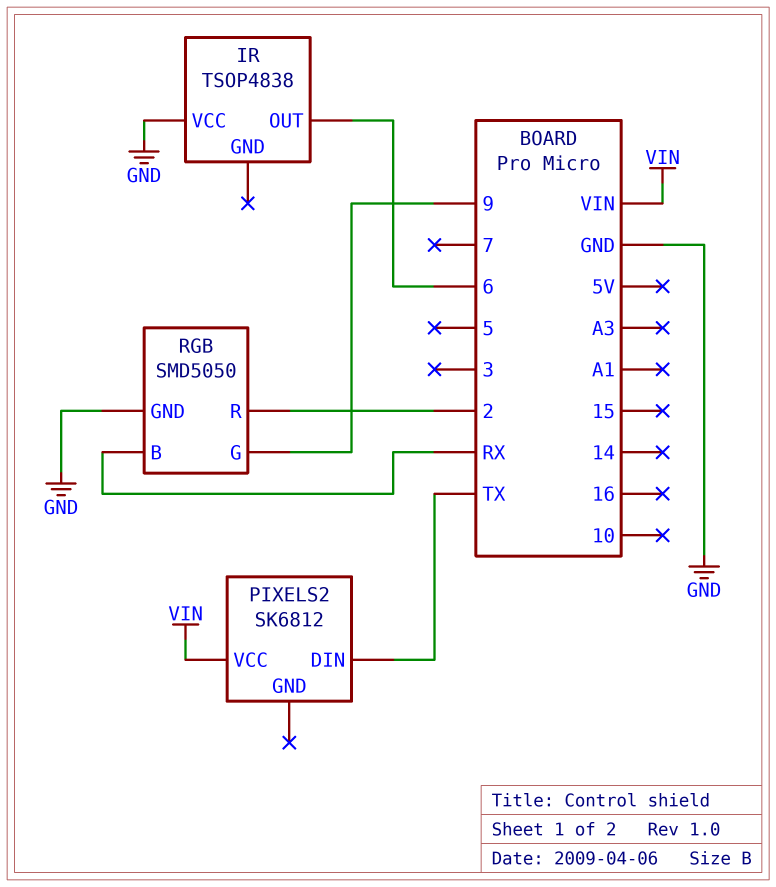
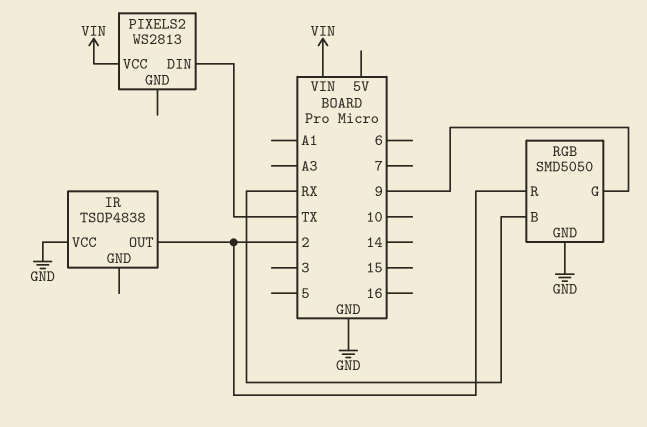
IR pin OUT: 6 -> 2
PIXELS2: SK6812 -> WS2813

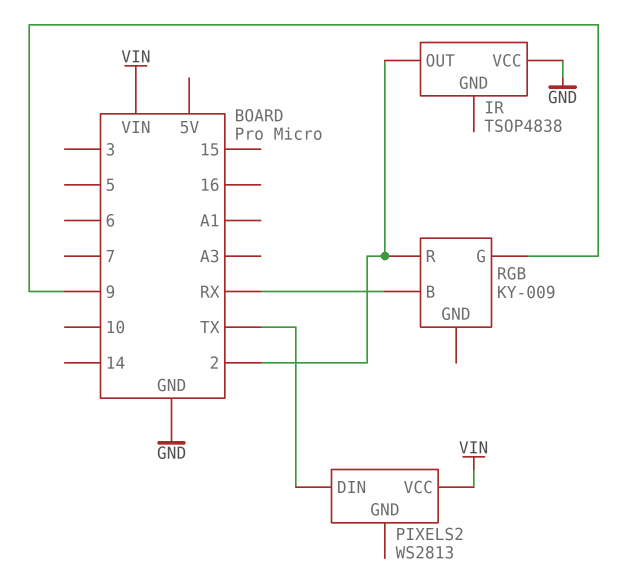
RGB: SMD5050 -> KY-009
RGB pin GND: GND -> none

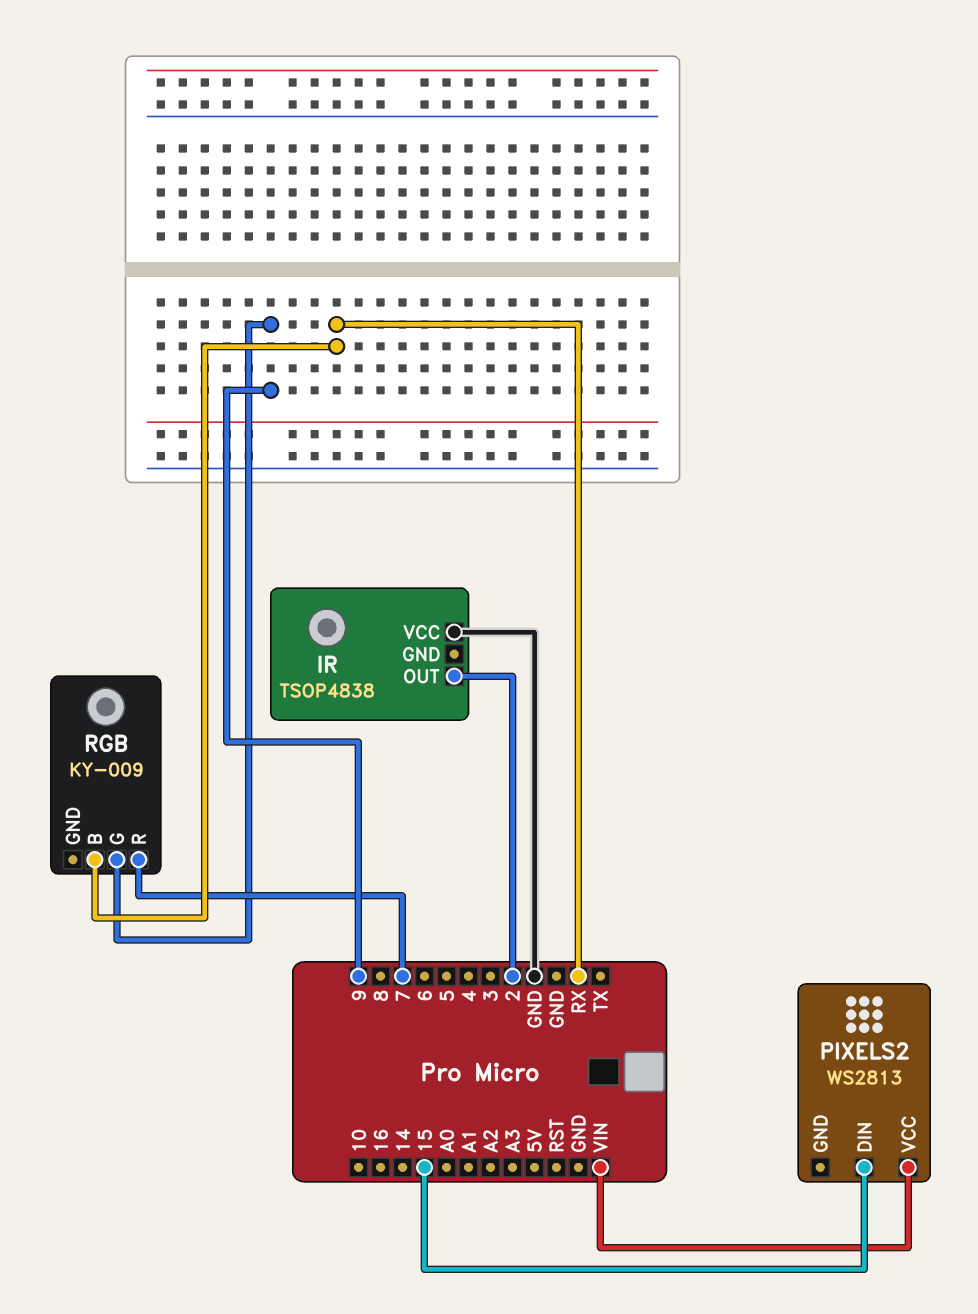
PIXELS2 pin DIN: TX -> 15
RGB pin R: 2 -> 7

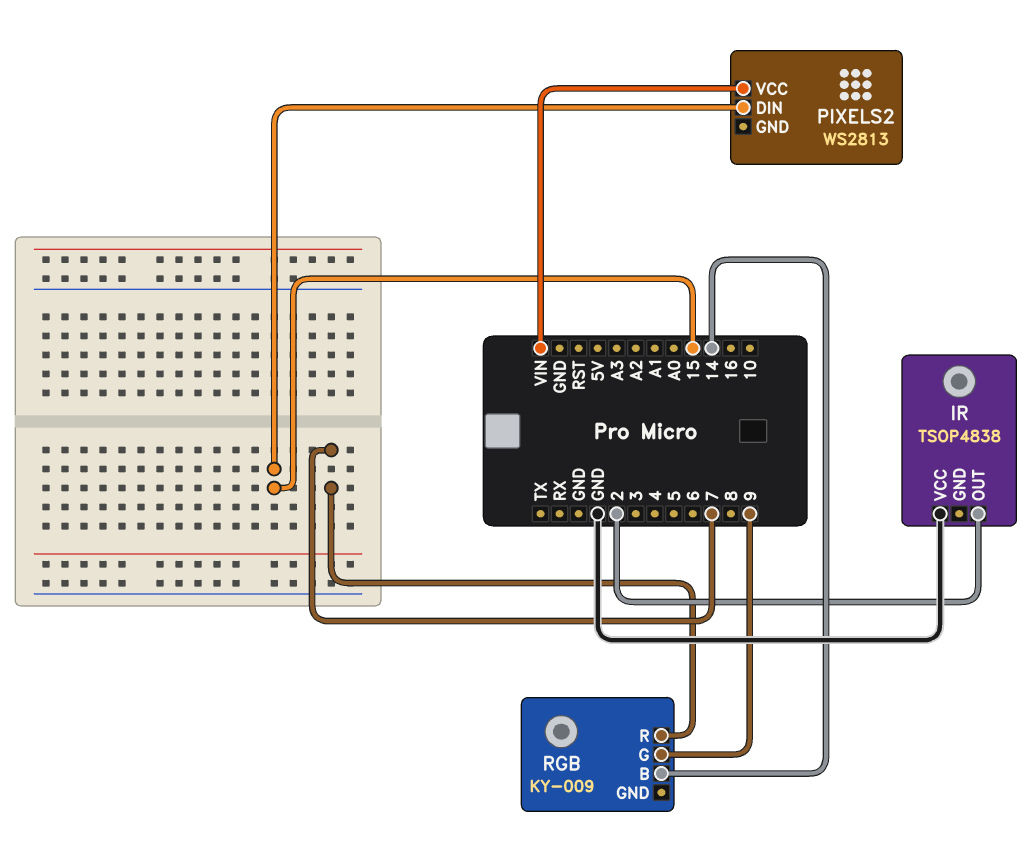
RGB pin B: RX -> 14

